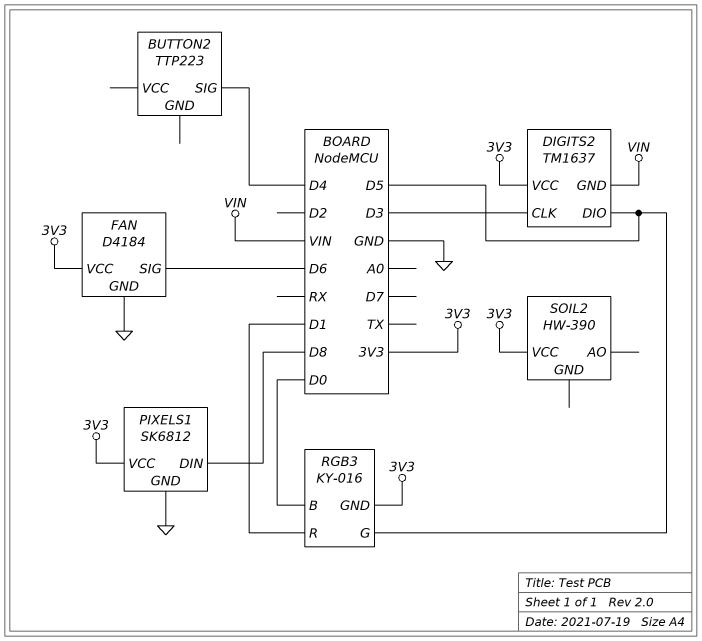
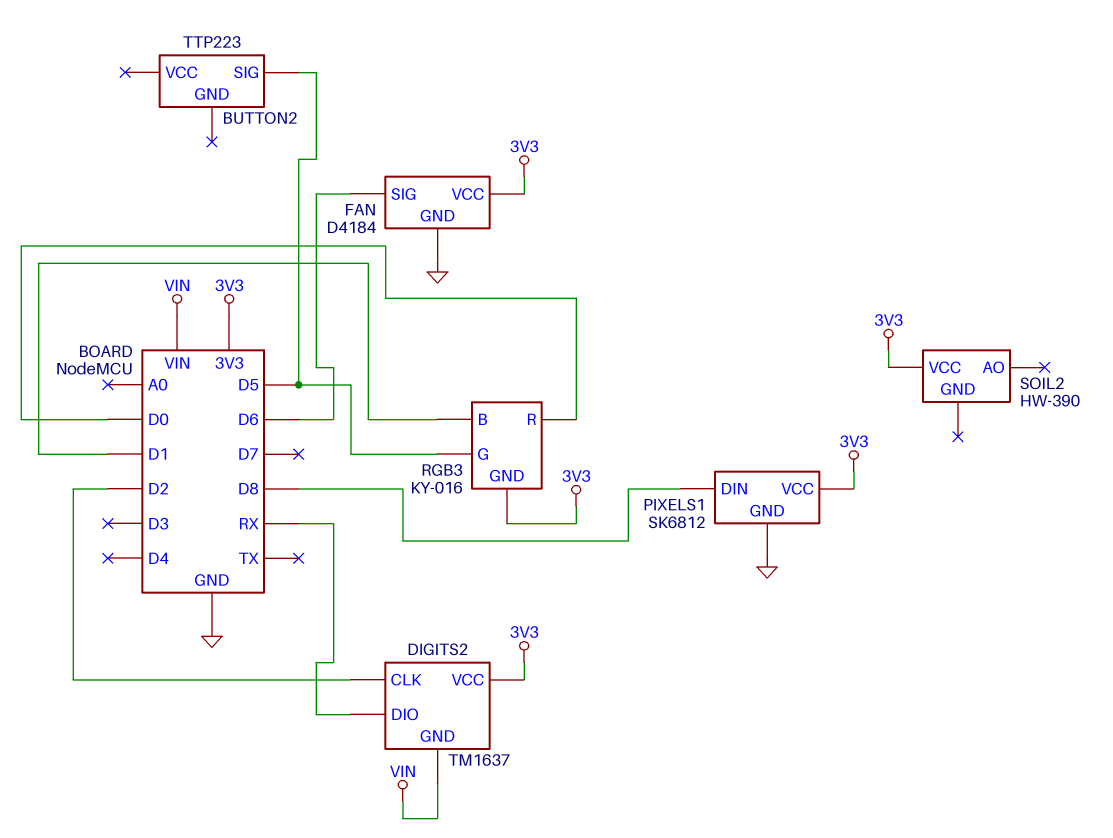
BUTTON2 pin SIG: D4 -> D5
DIGITS2 pin CLK: D3 -> D2
DIGITS2 pin DIO: D5 -> RX
RGB3 pin B: D0 -> D1
RGB3 pin R: D1 -> D0

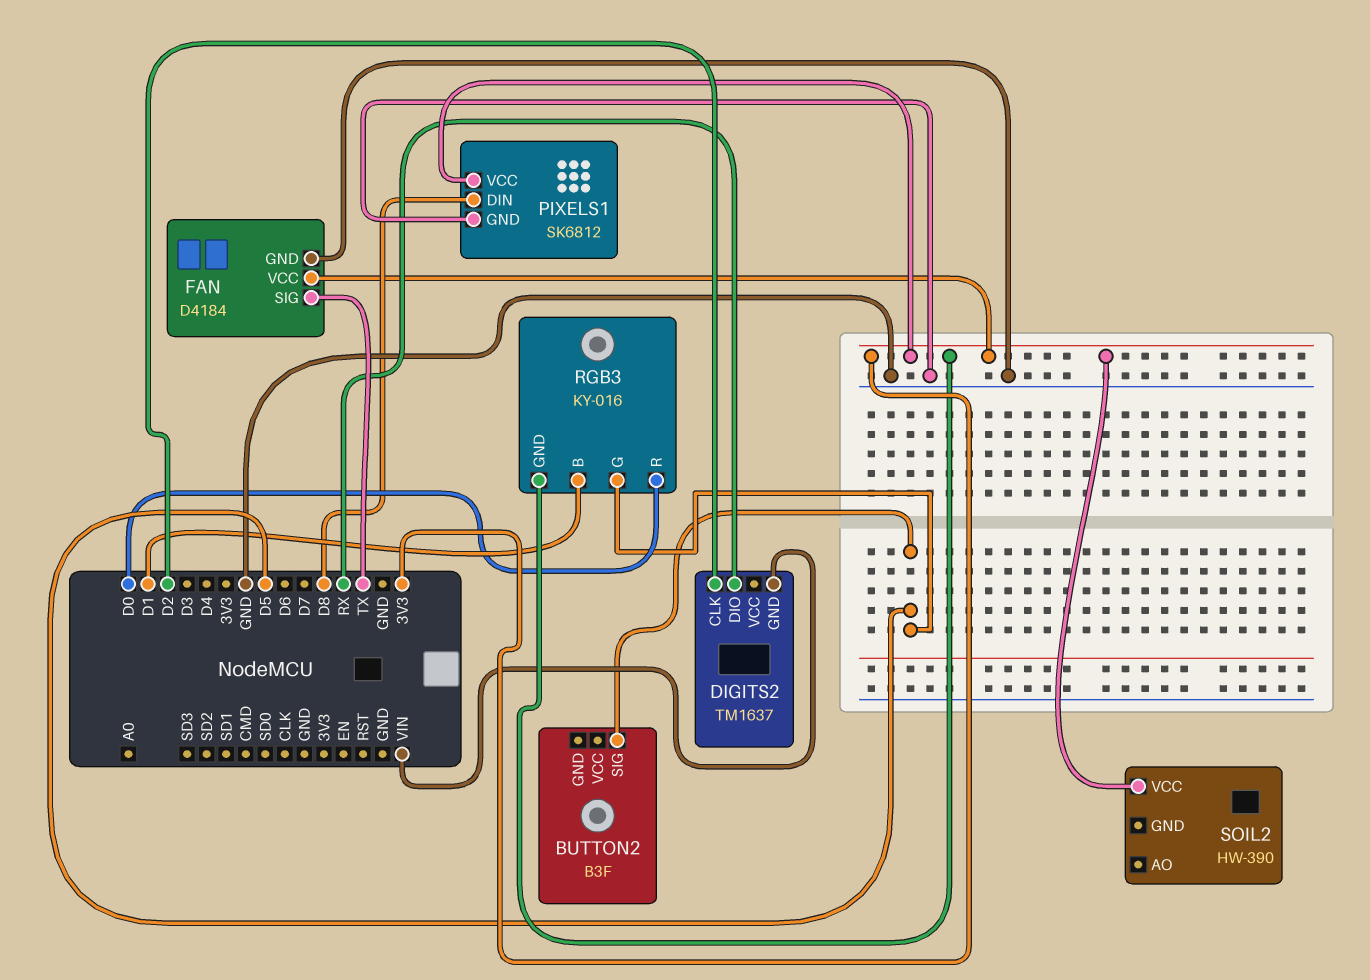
BUTTON2: TTP223 -> B3F
DIGITS2 pin VCC: 3V3 -> none
FAN pin SIG: D6 -> TX

